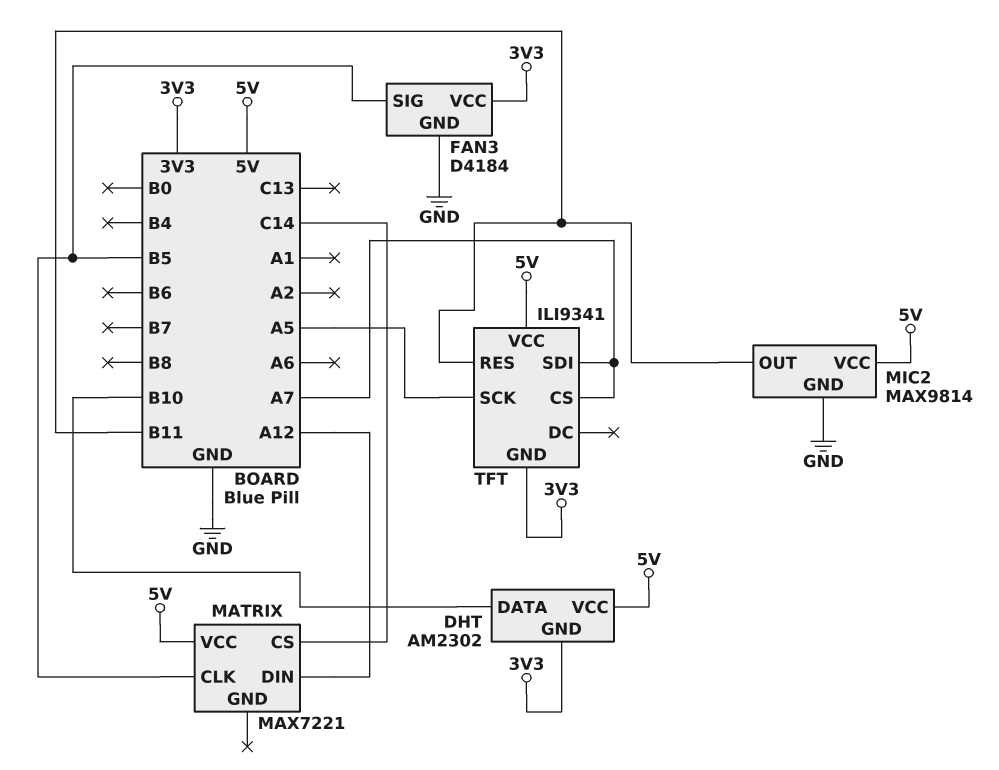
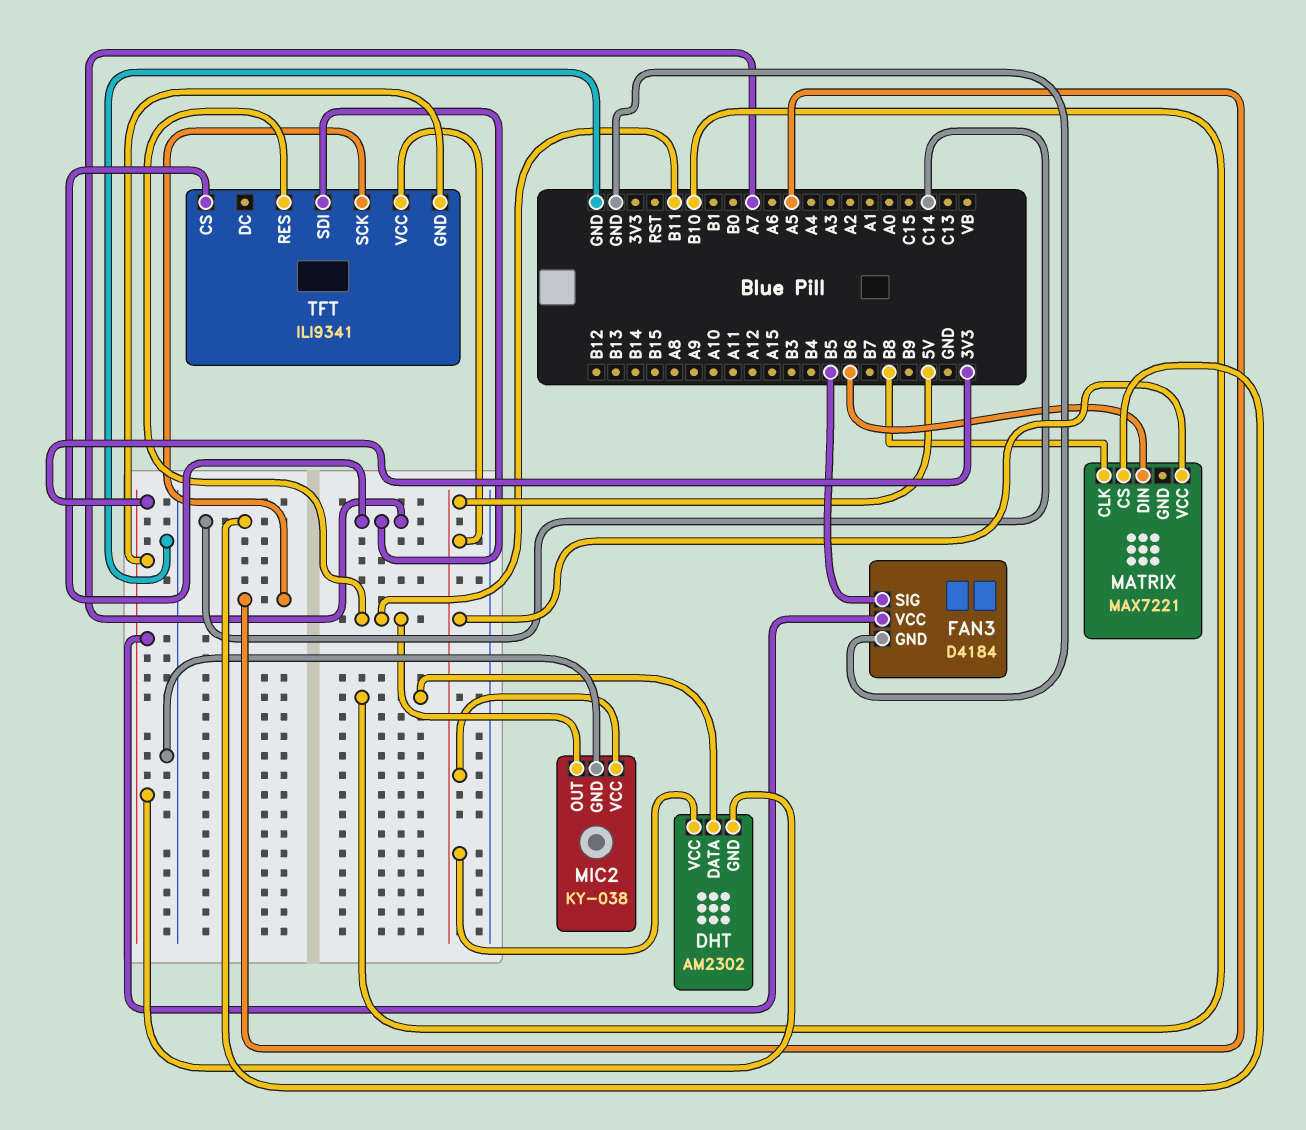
MATRIX pin CLK: B5 -> B8
MATRIX pin DIN: A12 -> B6
MIC2: MAX9814 -> KY-038

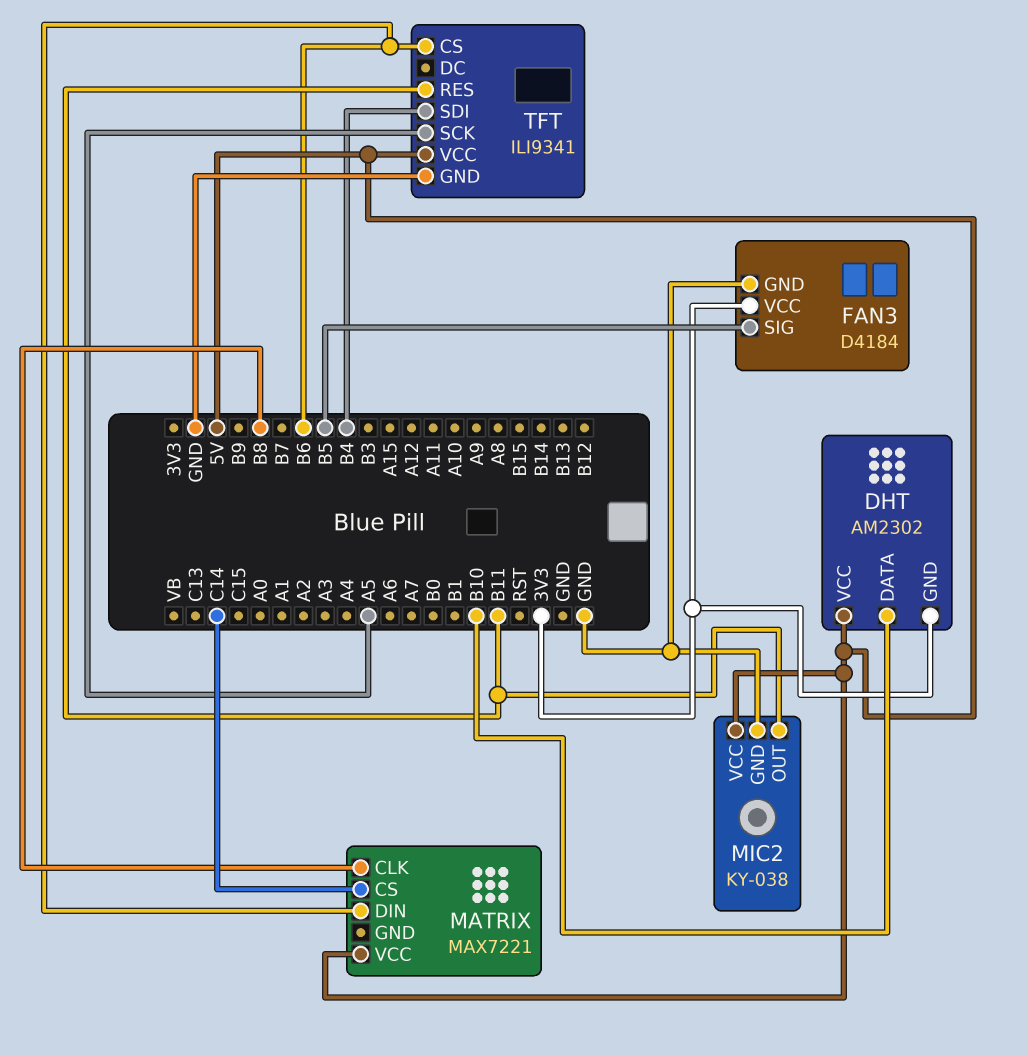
TFT pin CS: A7 -> B6
TFT pin GND: 3V3 -> GND
TFT pin SDI: A7 -> B4

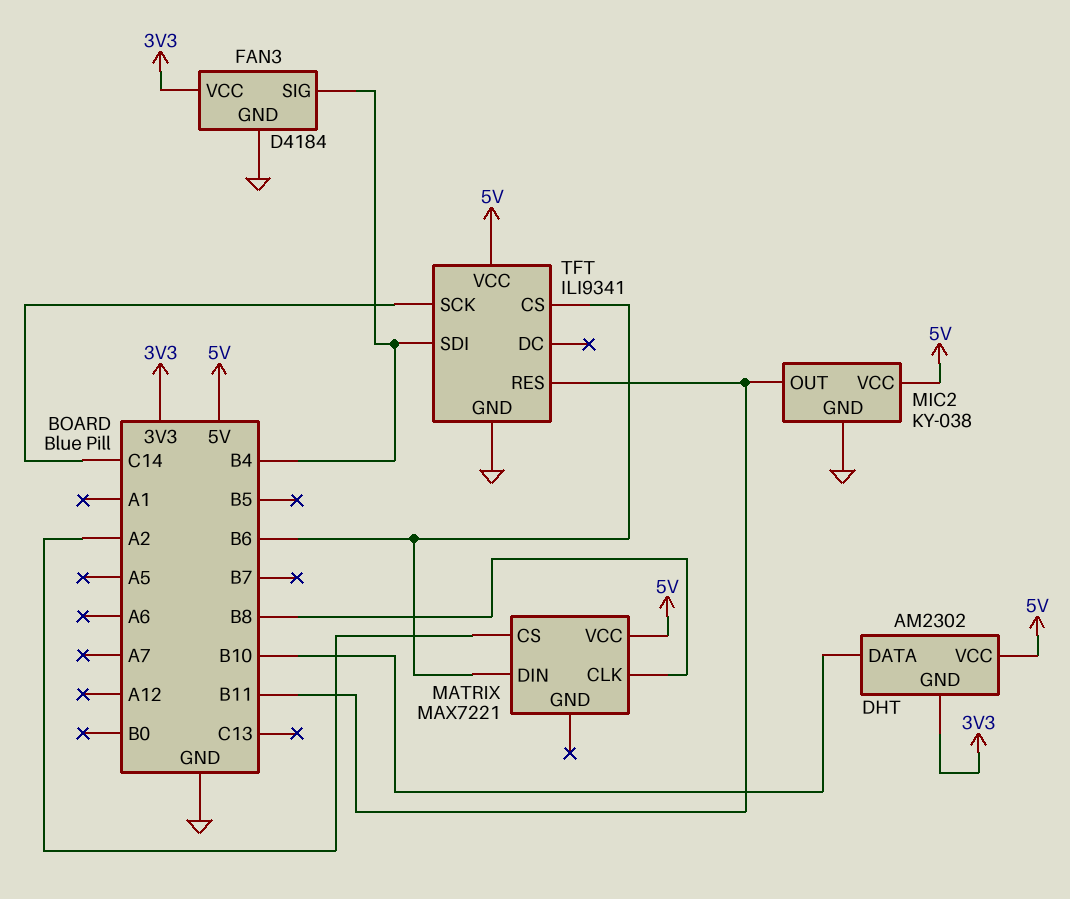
FAN3 pin SIG: B5 -> B4
MATRIX pin CS: C14 -> A2
TFT pin SCK: A5 -> C14

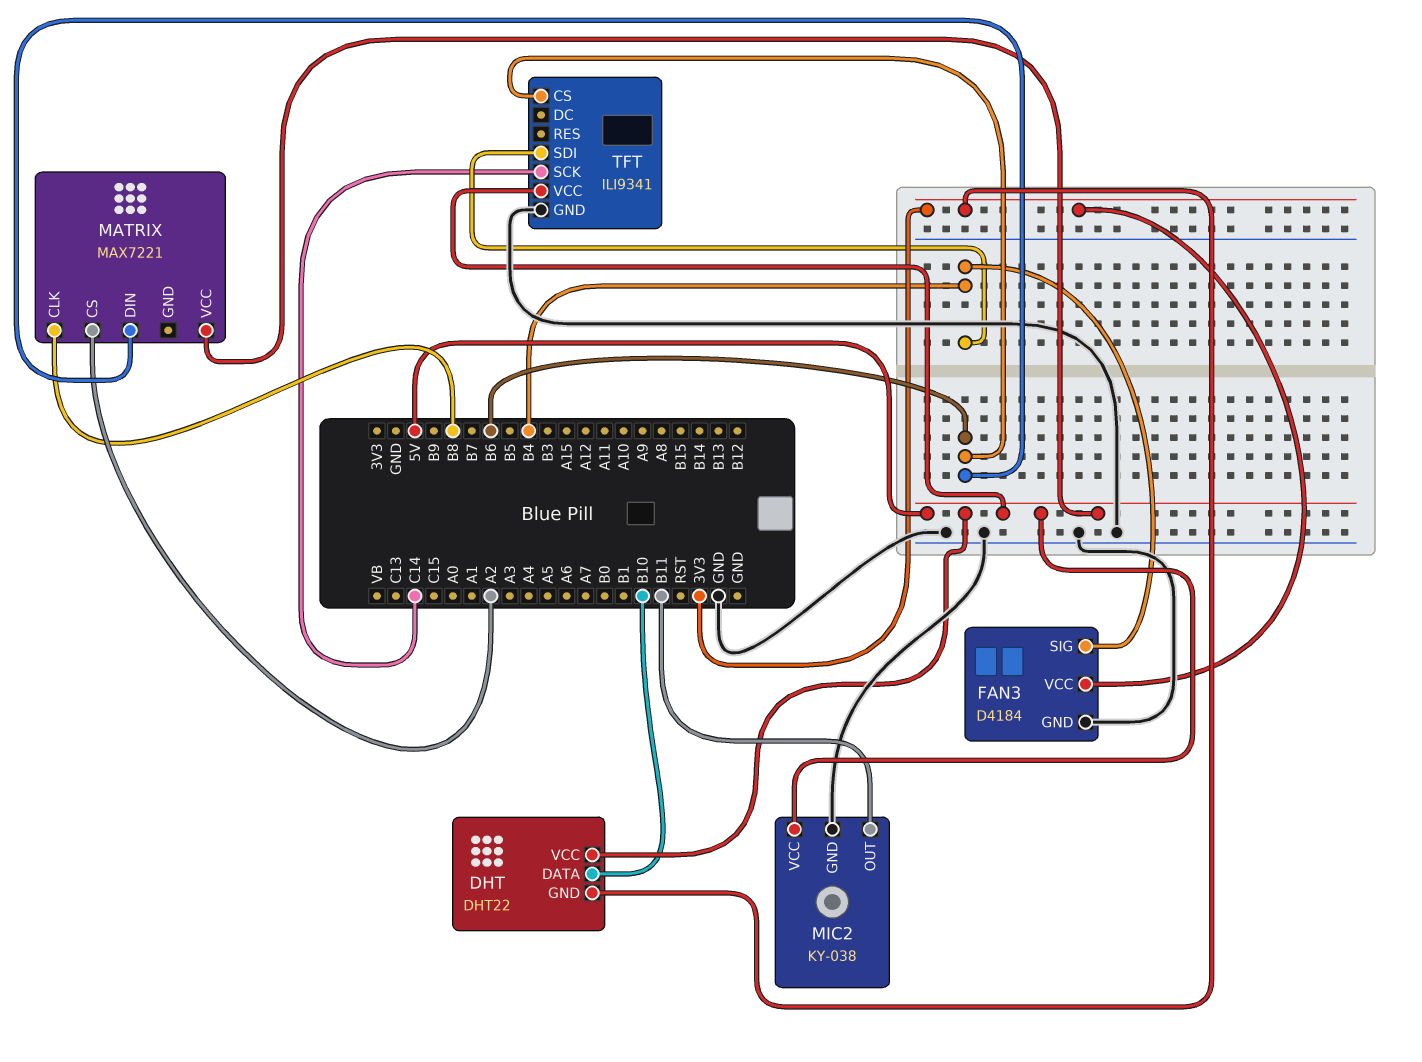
DHT: AM2302 -> DHT22
TFT pin RES: B11 -> none

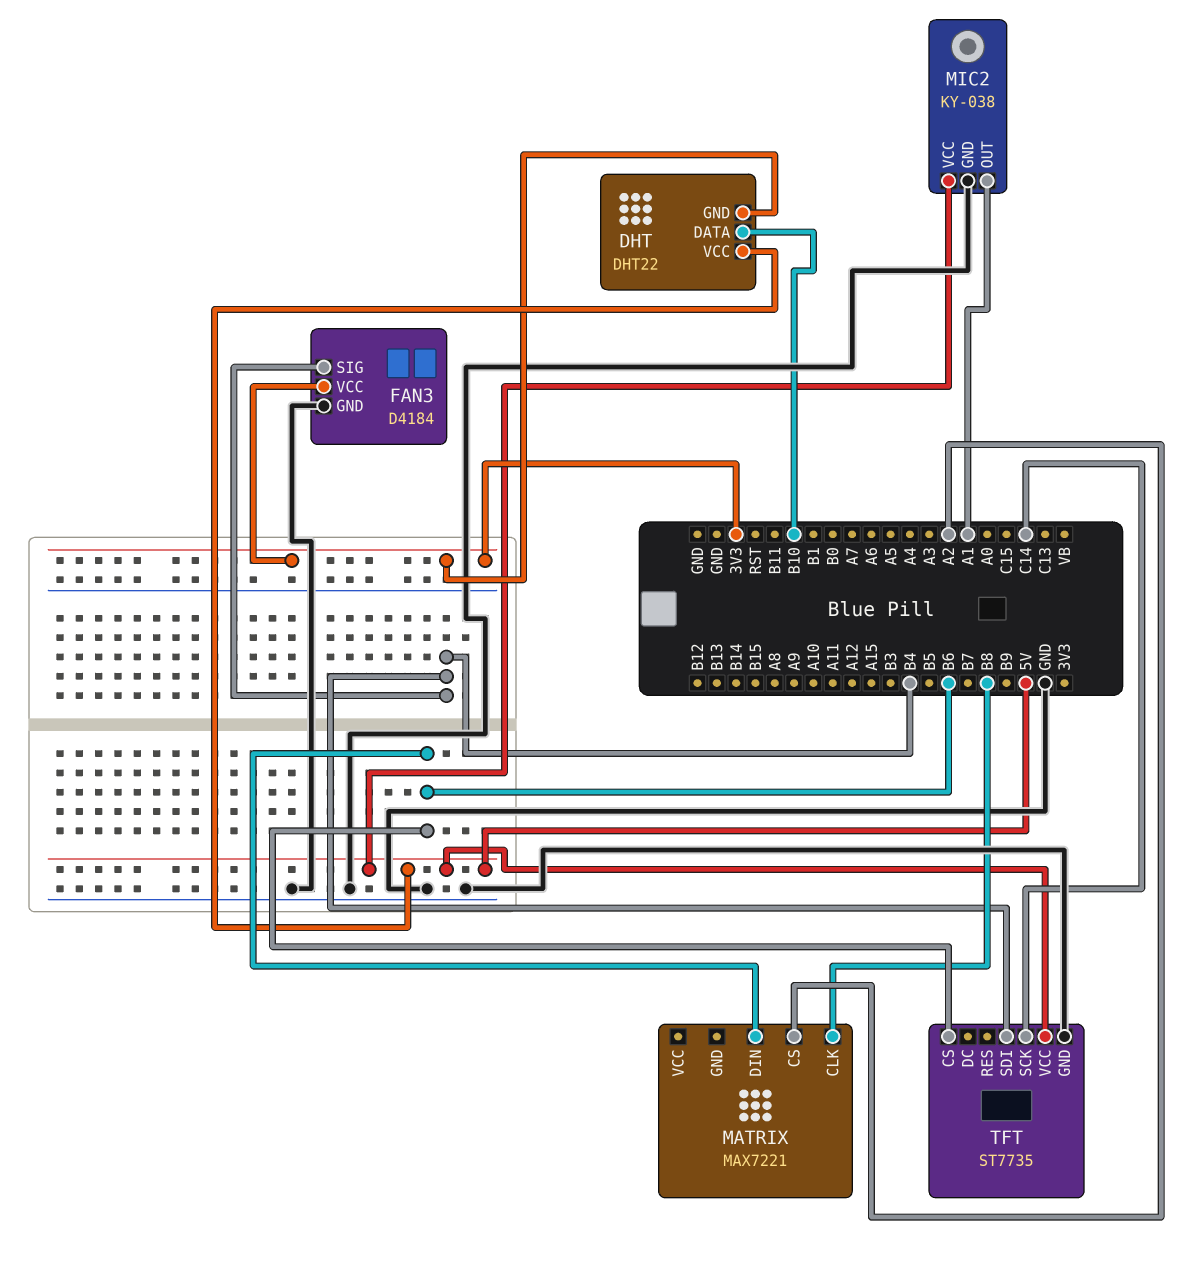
MATRIX pin VCC: 5V -> none
MIC2 pin OUT: B11 -> A1
TFT: ILI9341 -> ST7735

